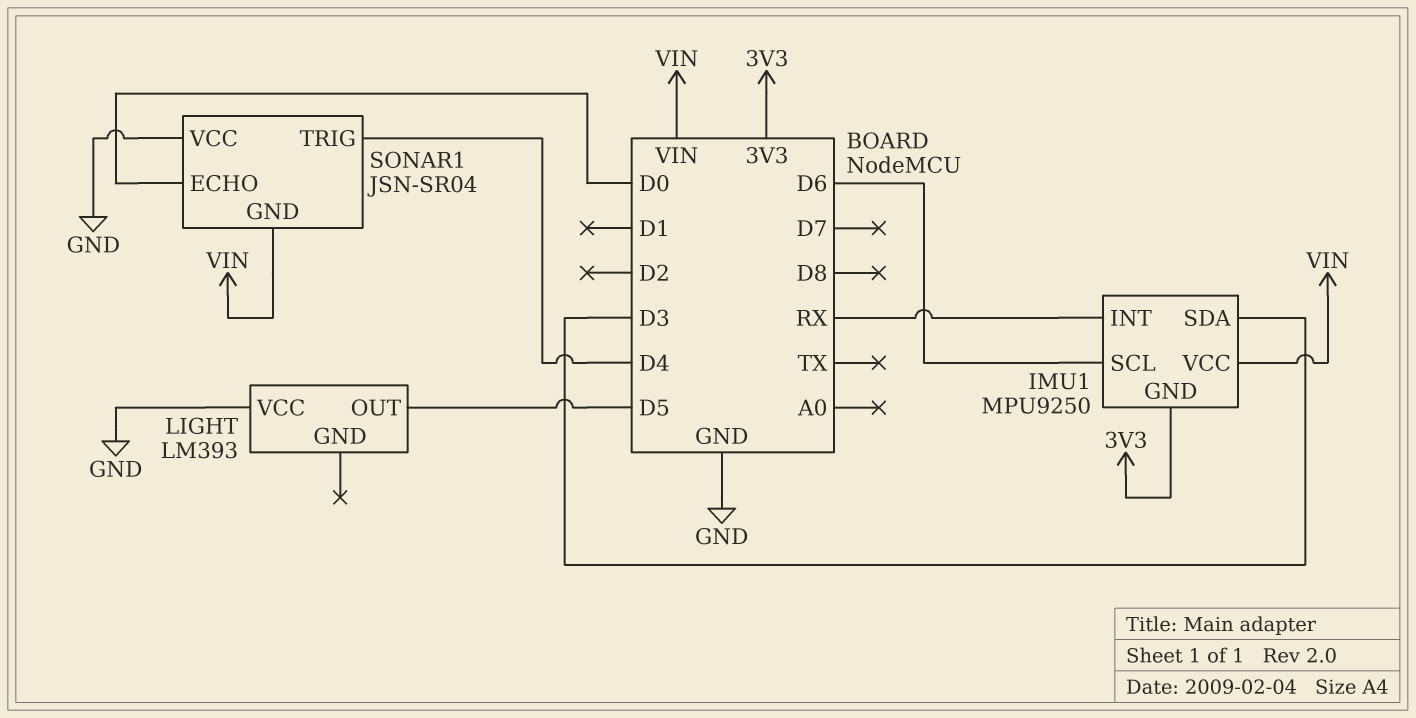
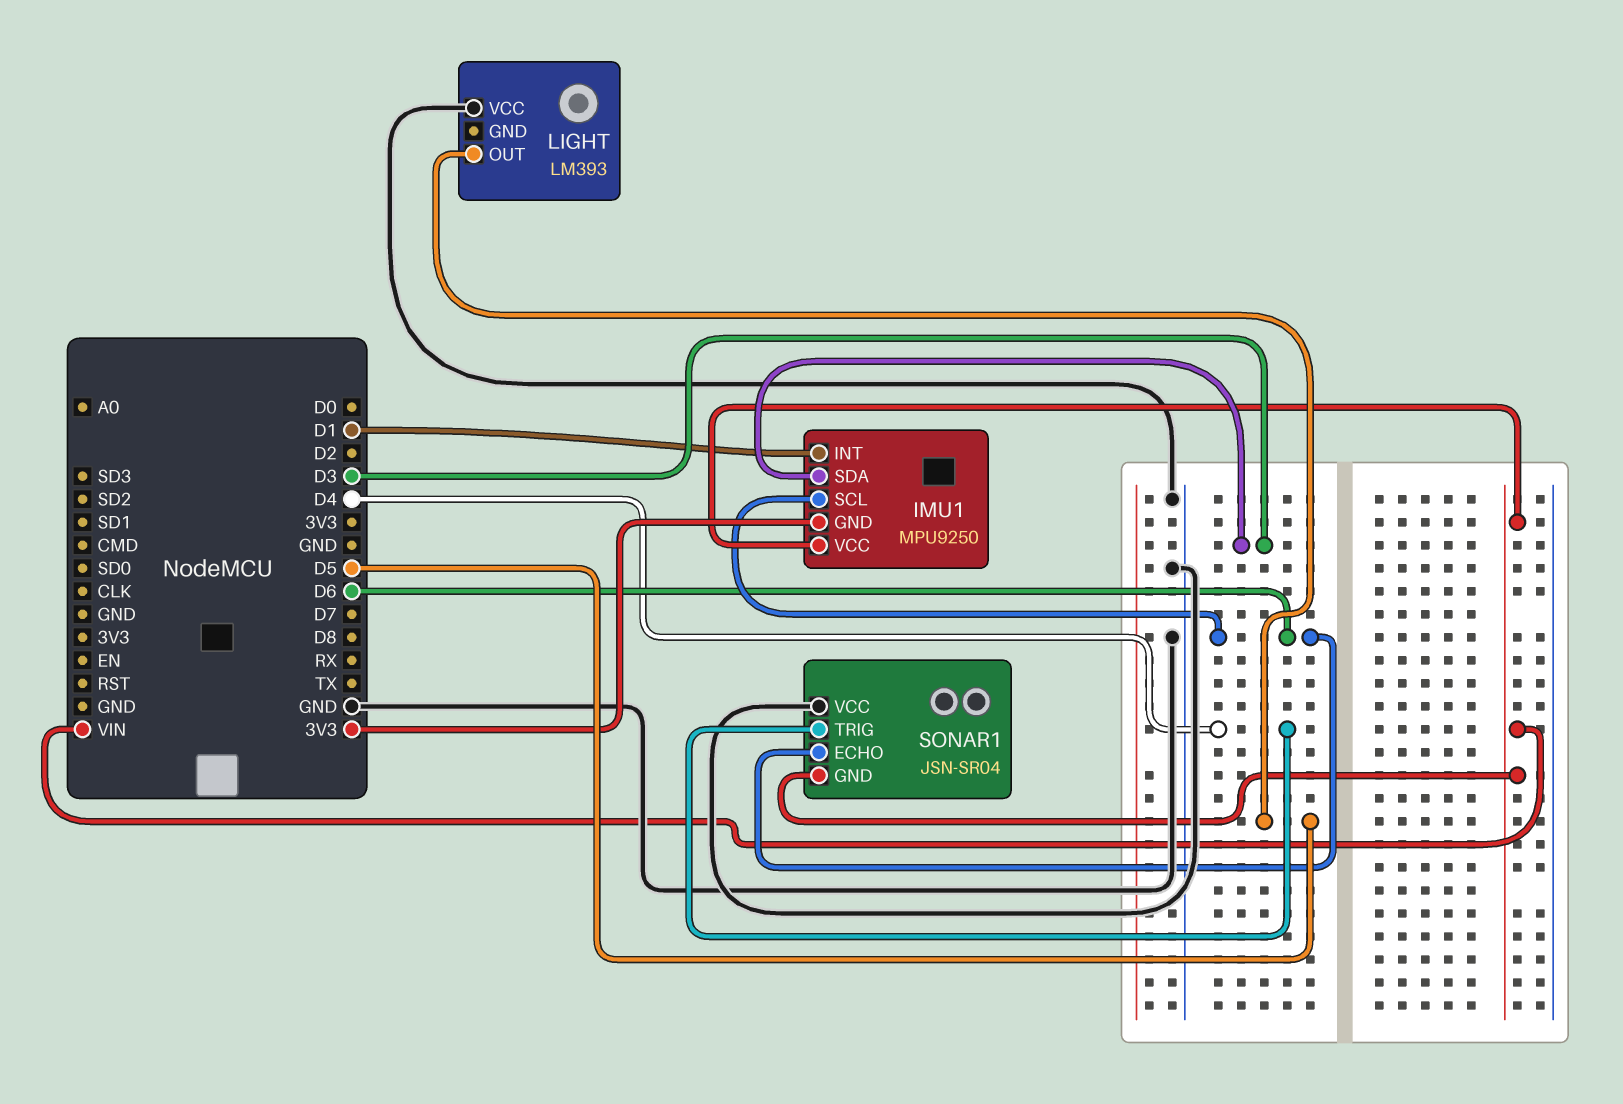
IMU1 pin INT: RX -> D1
SONAR1 pin ECHO: D0 -> D6

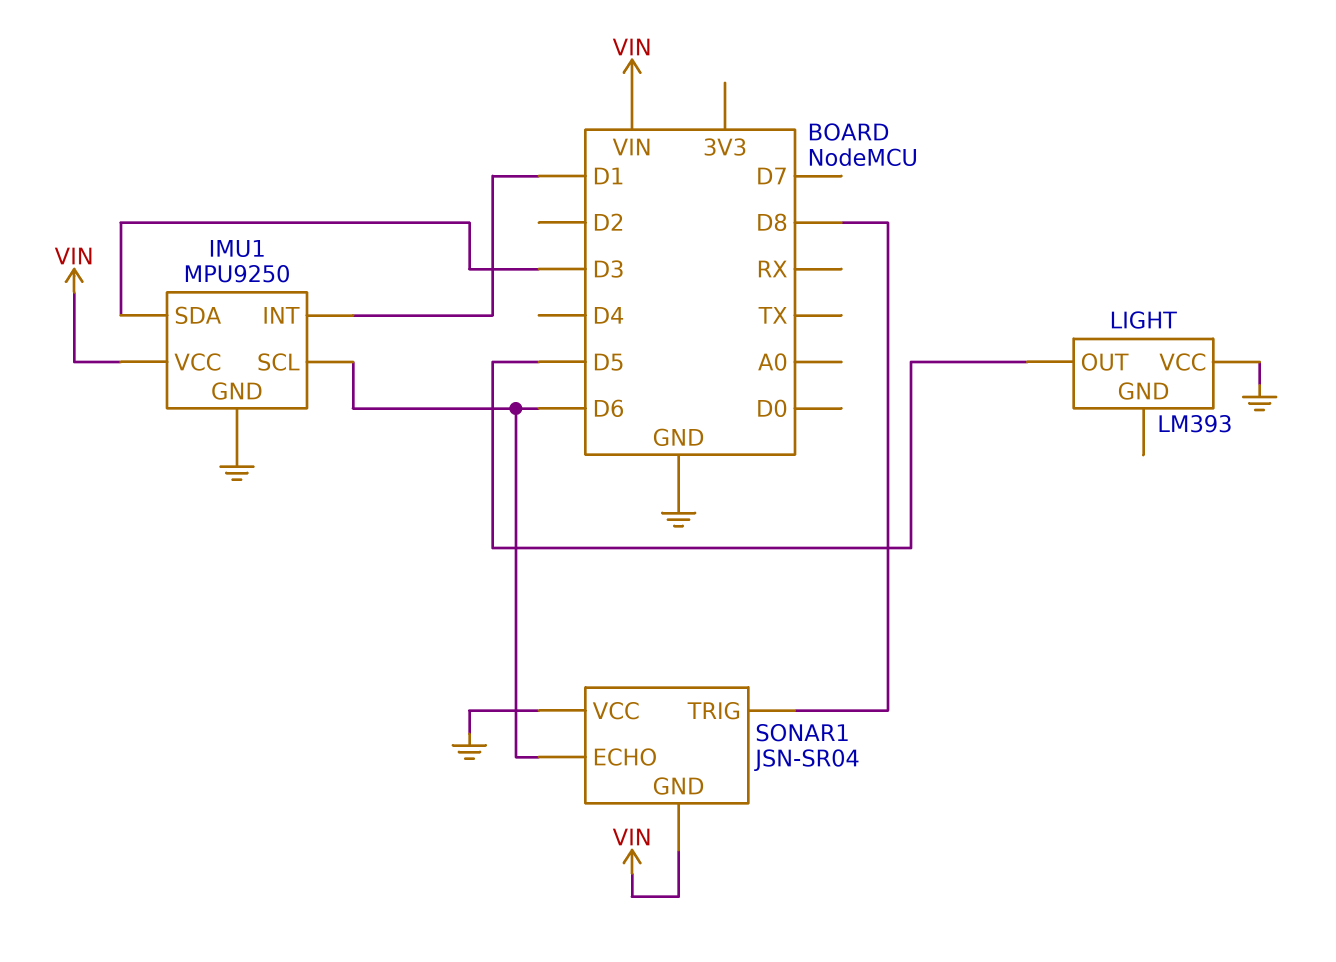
IMU1 pin GND: 3V3 -> GND
SONAR1 pin TRIG: D4 -> D8

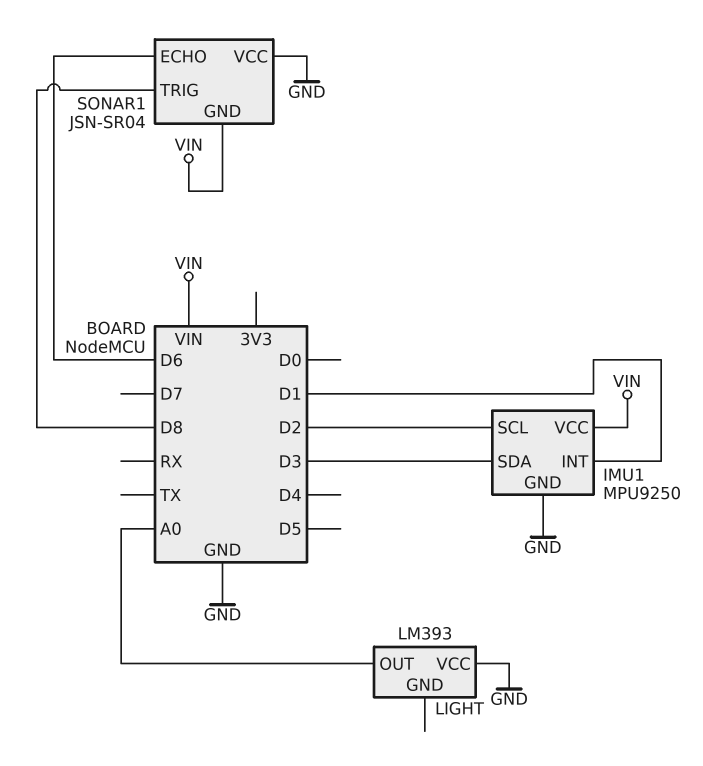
IMU1 pin SCL: D6 -> D2
LIGHT pin OUT: D5 -> A0

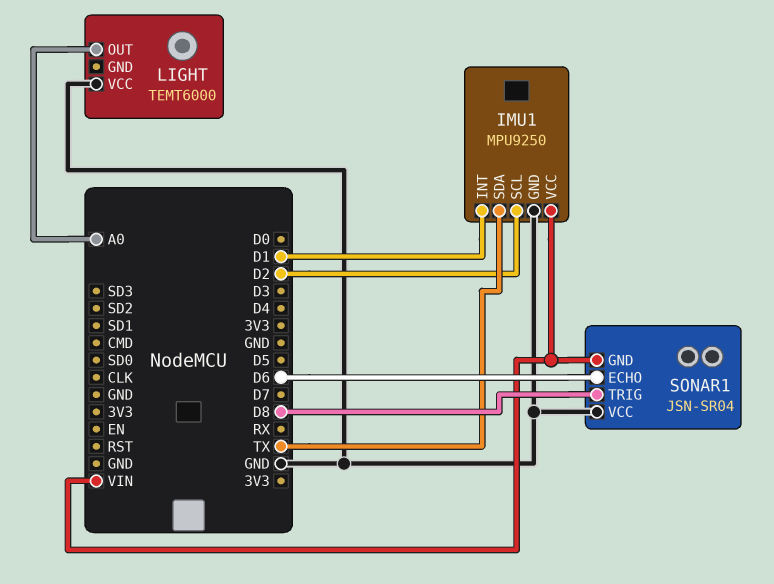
IMU1 pin SDA: D3 -> TX
LIGHT: LM393 -> TEMT6000

